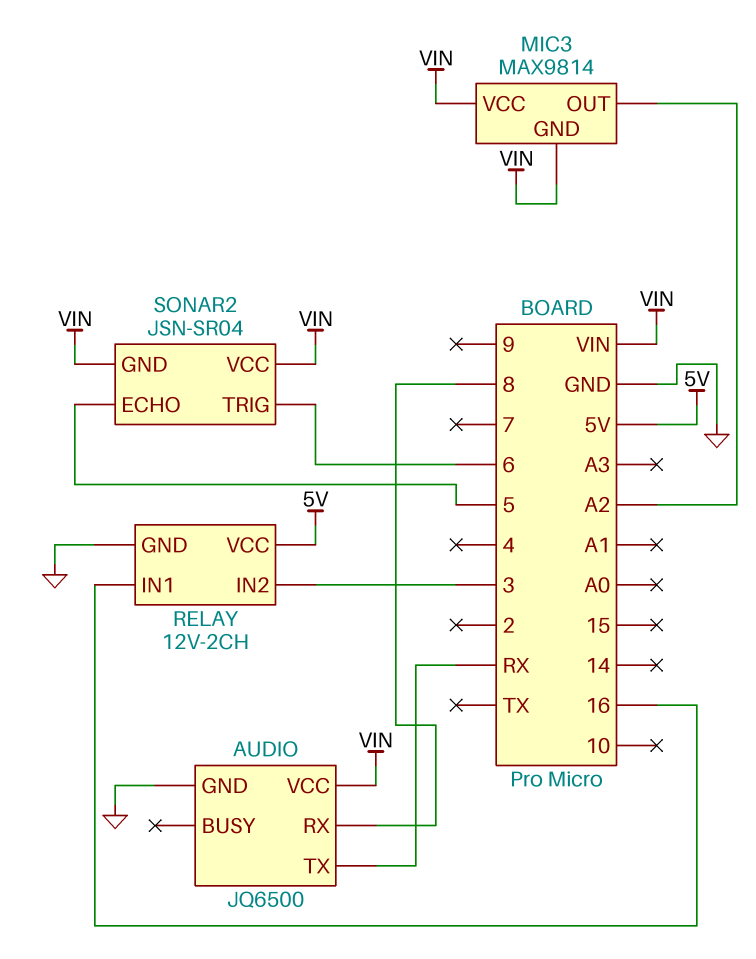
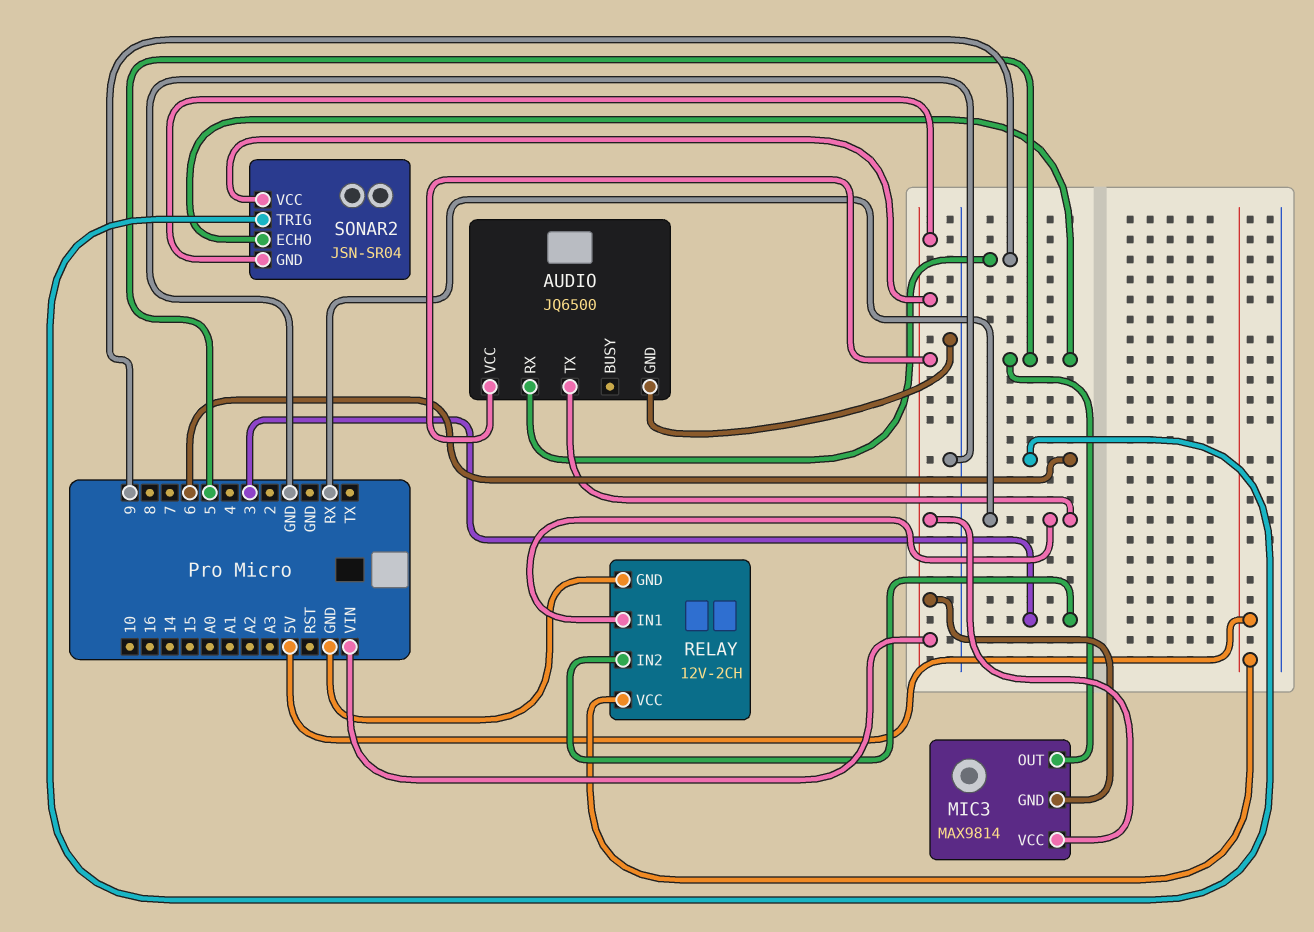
AUDIO pin RX: 8 -> 9
MIC3 pin OUT: A2 -> 5
RELAY pin IN1: 16 -> RX

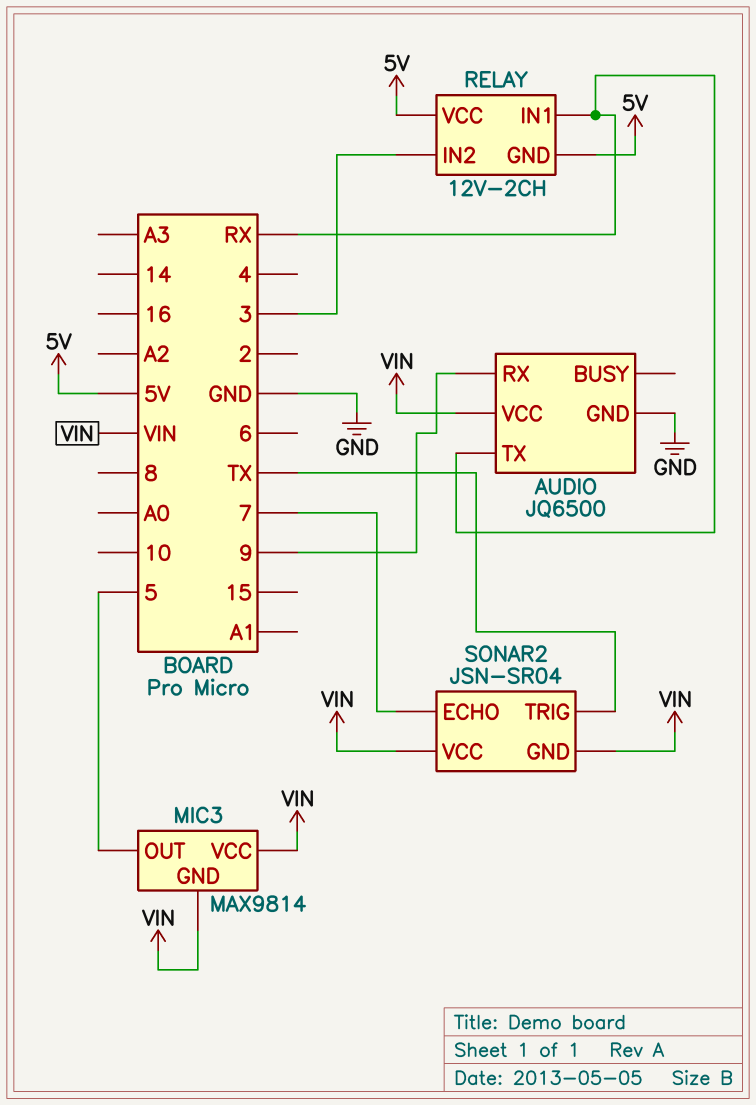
RELAY pin GND: GND -> 5V
SONAR2 pin ECHO: 5 -> 7
SONAR2 pin TRIG: 6 -> TX

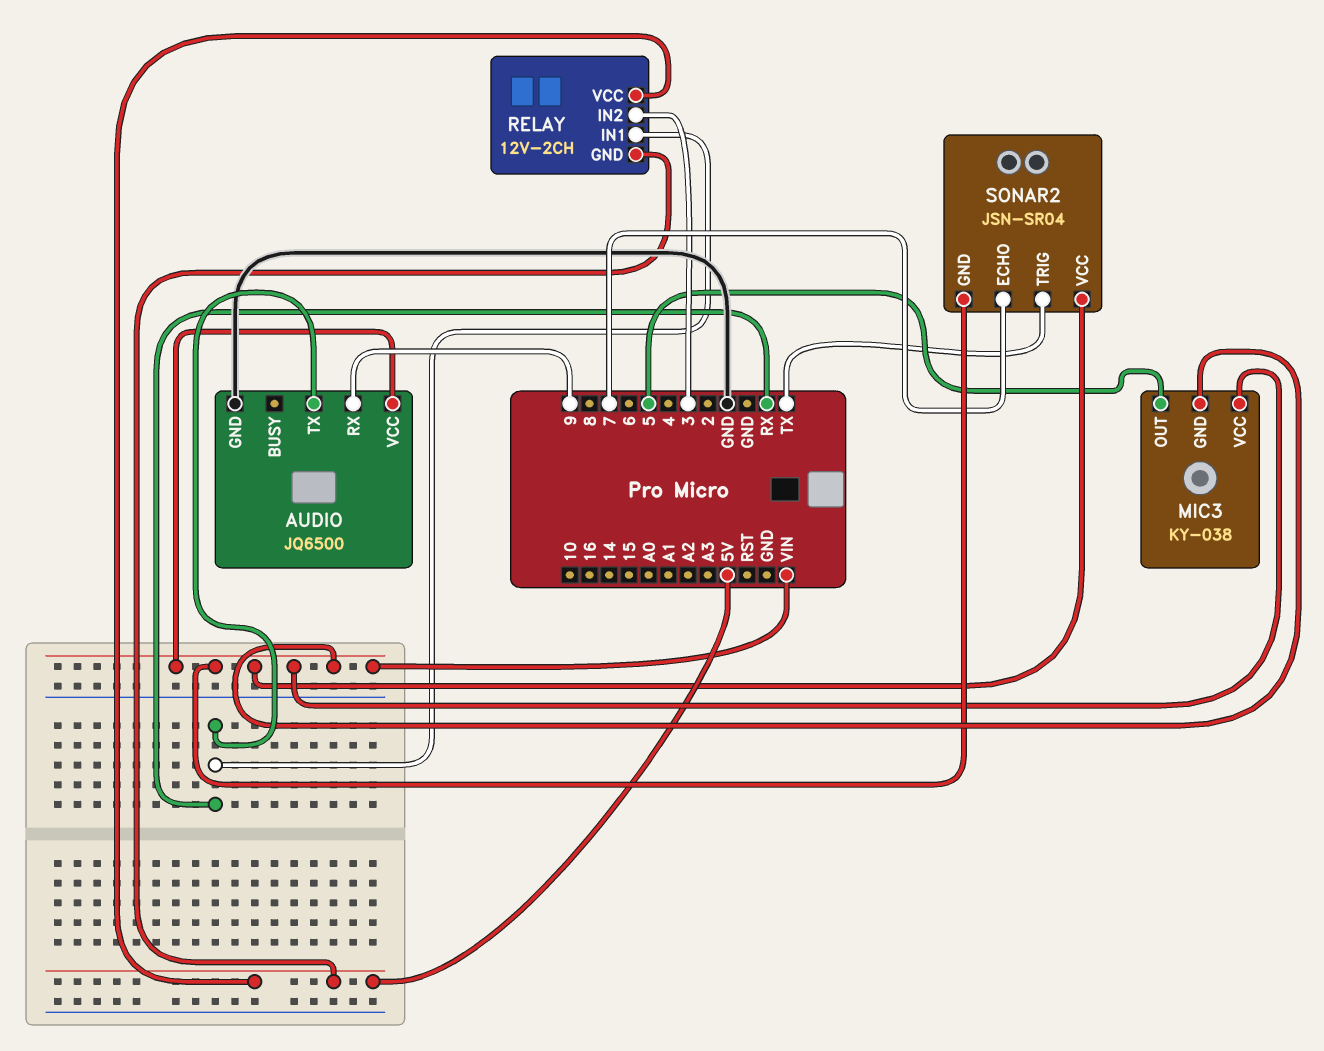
MIC3: MAX9814 -> KY-038

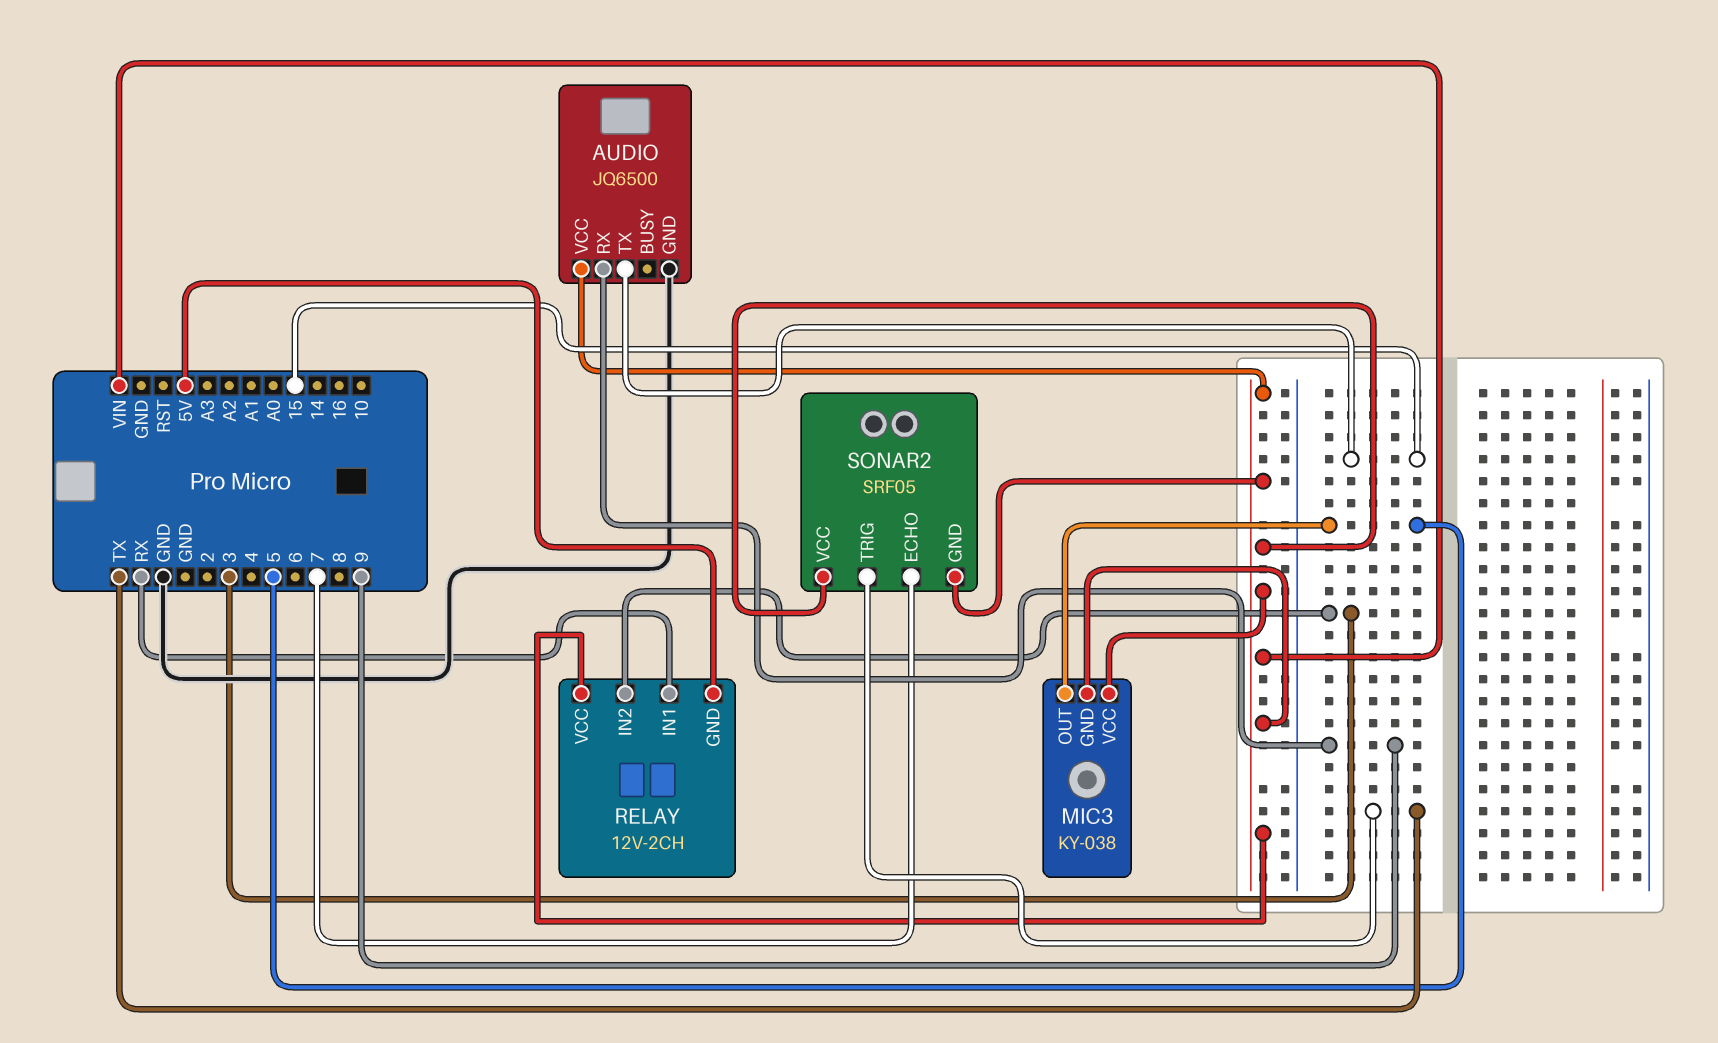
AUDIO pin TX: RX -> 15
RELAY pin VCC: 5V -> VIN
SONAR2: JSN-SR04 -> SRF05

